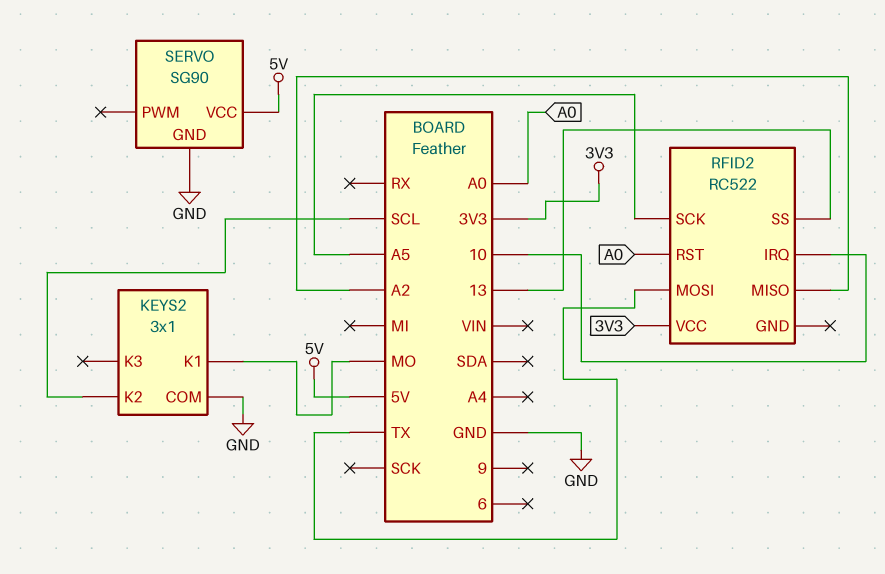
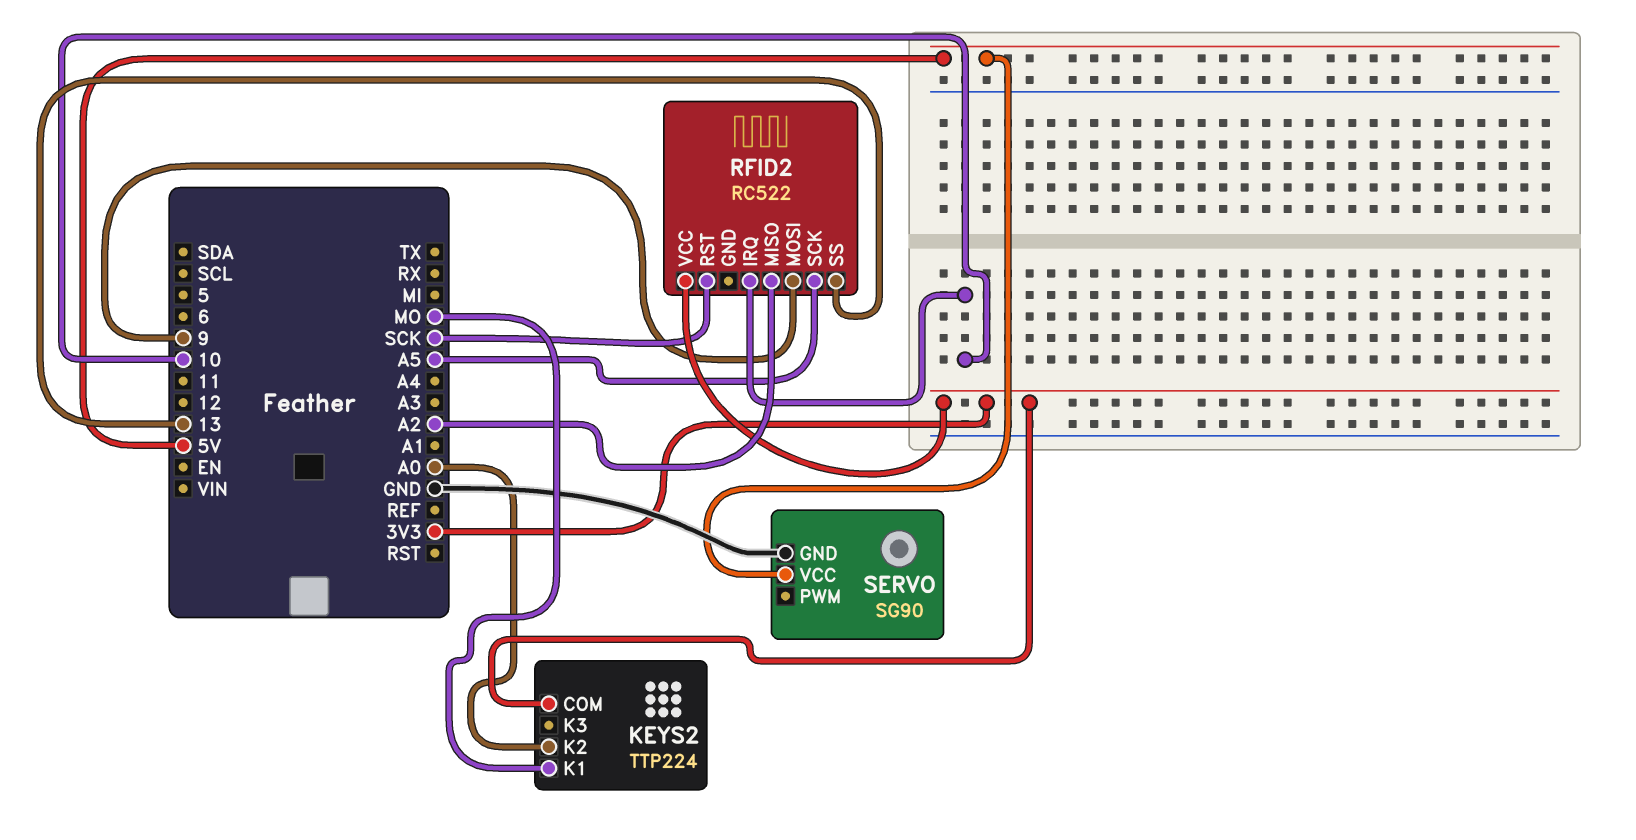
KEYS2: 3x1 -> TTP224
KEYS2 pin COM: GND -> 3V3
KEYS2 pin K2: SCL -> A0
RFID2 pin MOSI: TX -> 9
RFID2 pin RST: A0 -> SCK

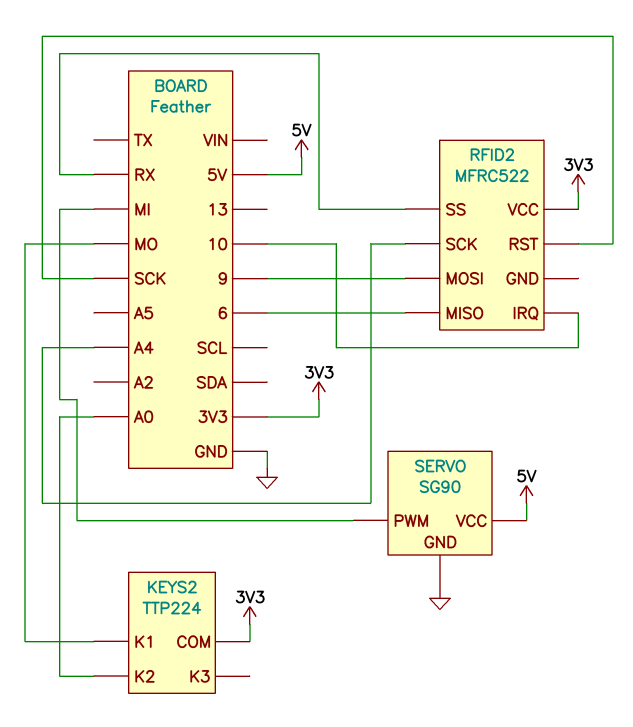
RFID2: RC522 -> MFRC522
RFID2 pin MISO: A2 -> 6
RFID2 pin SCK: A5 -> A4
RFID2 pin SS: 13 -> RX
SERVO pin PWM: none -> MI

